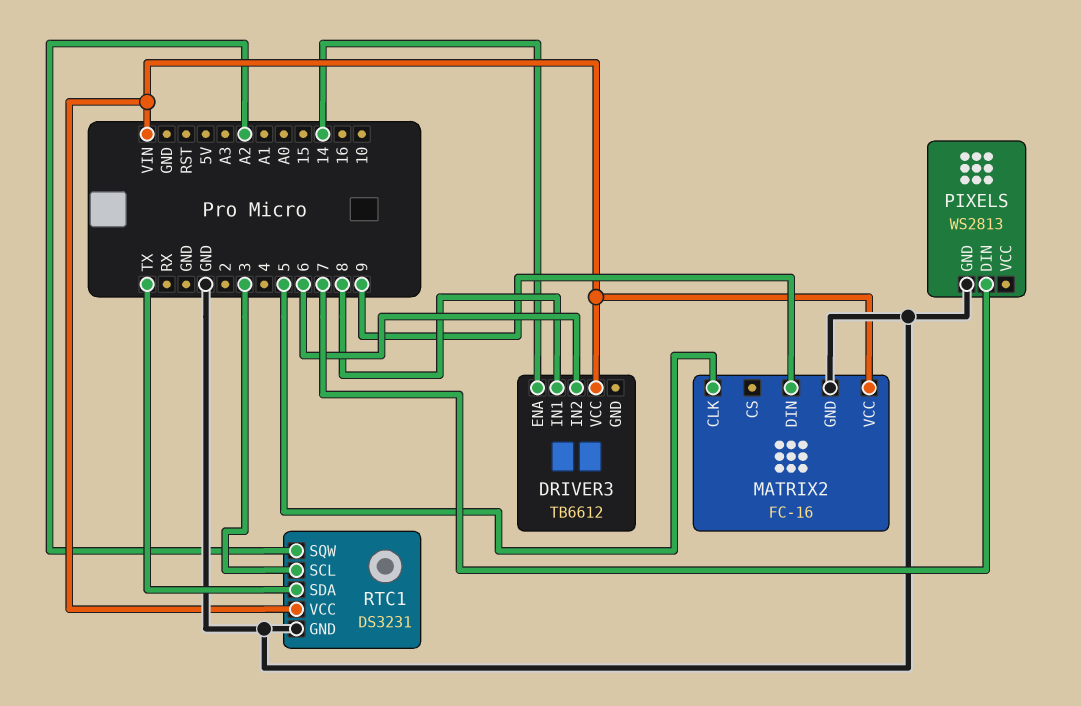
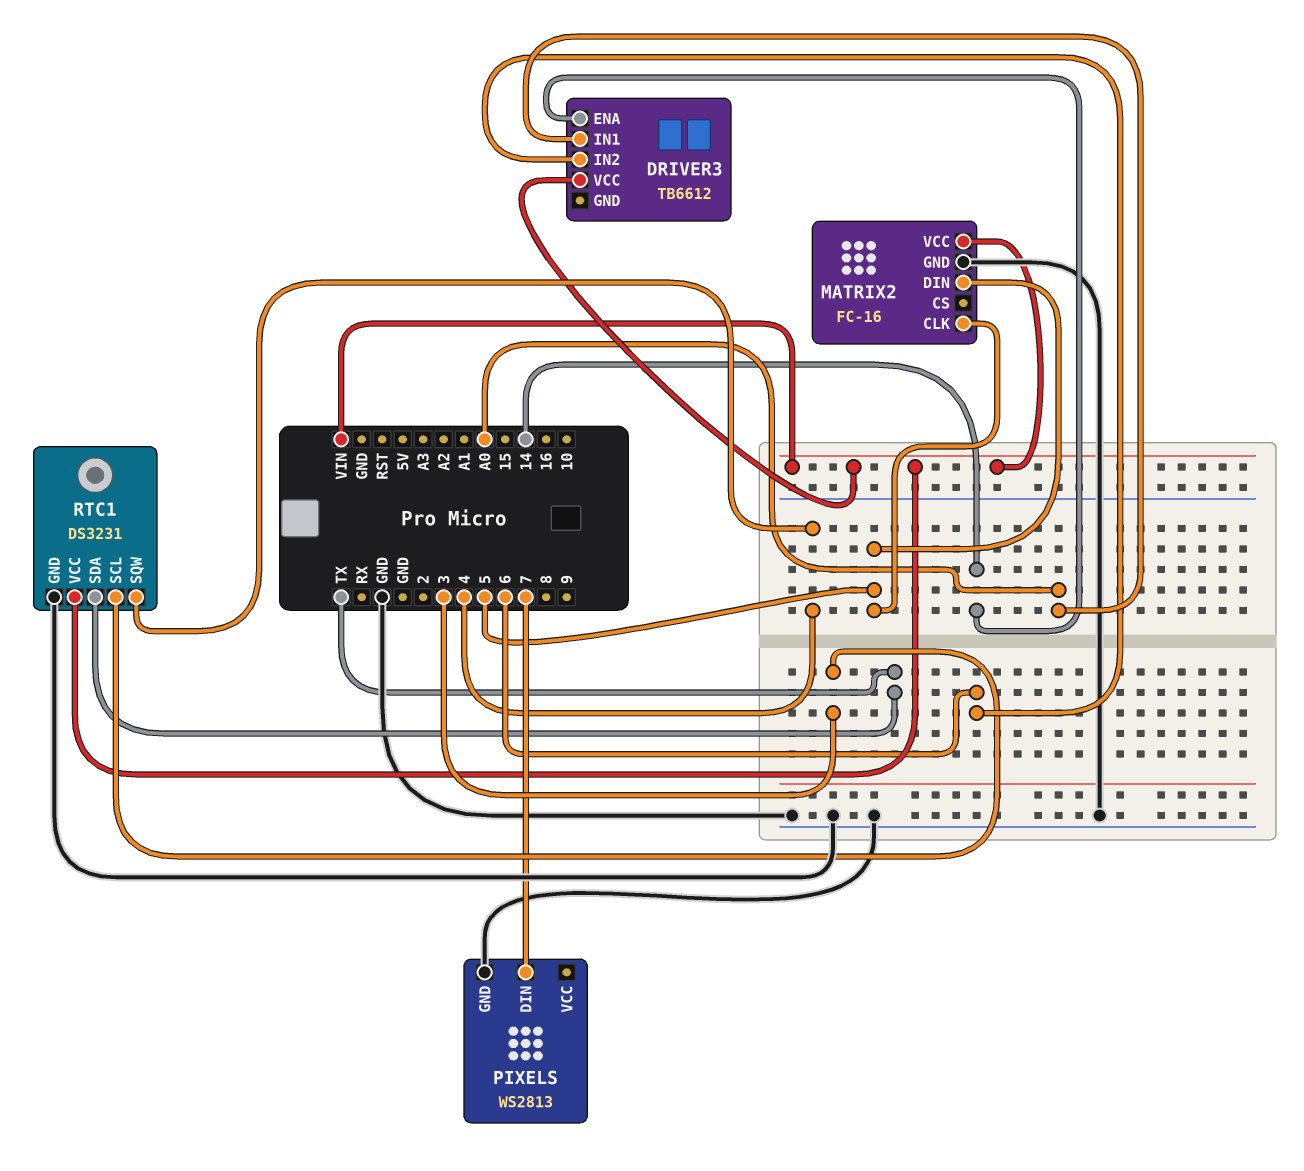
DRIVER3 pin IN1: 8 -> A0
MATRIX2 pin DIN: 9 -> 5
RTC1 pin SQW: A2 -> 4

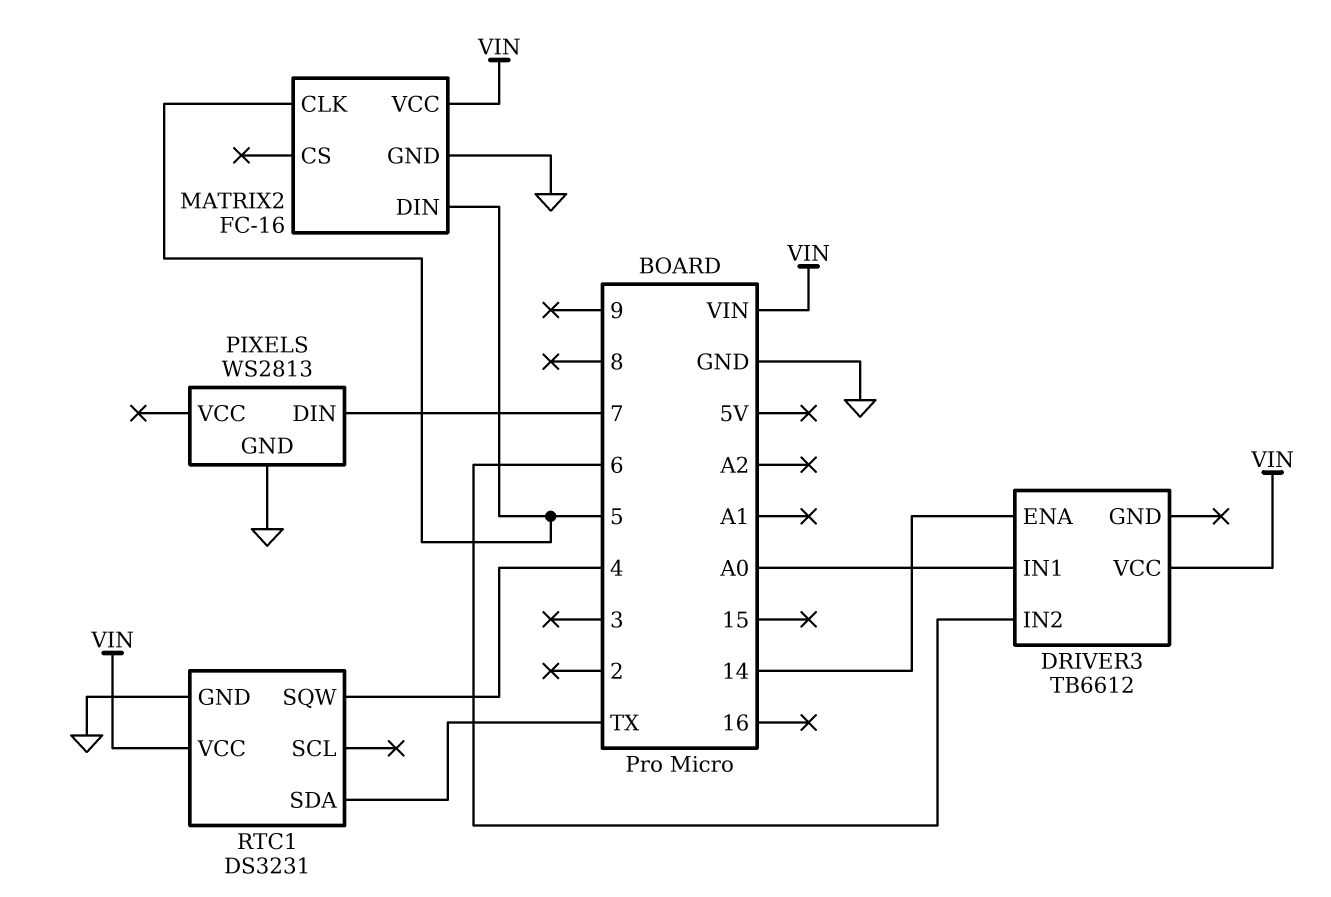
RTC1 pin SCL: 3 -> none

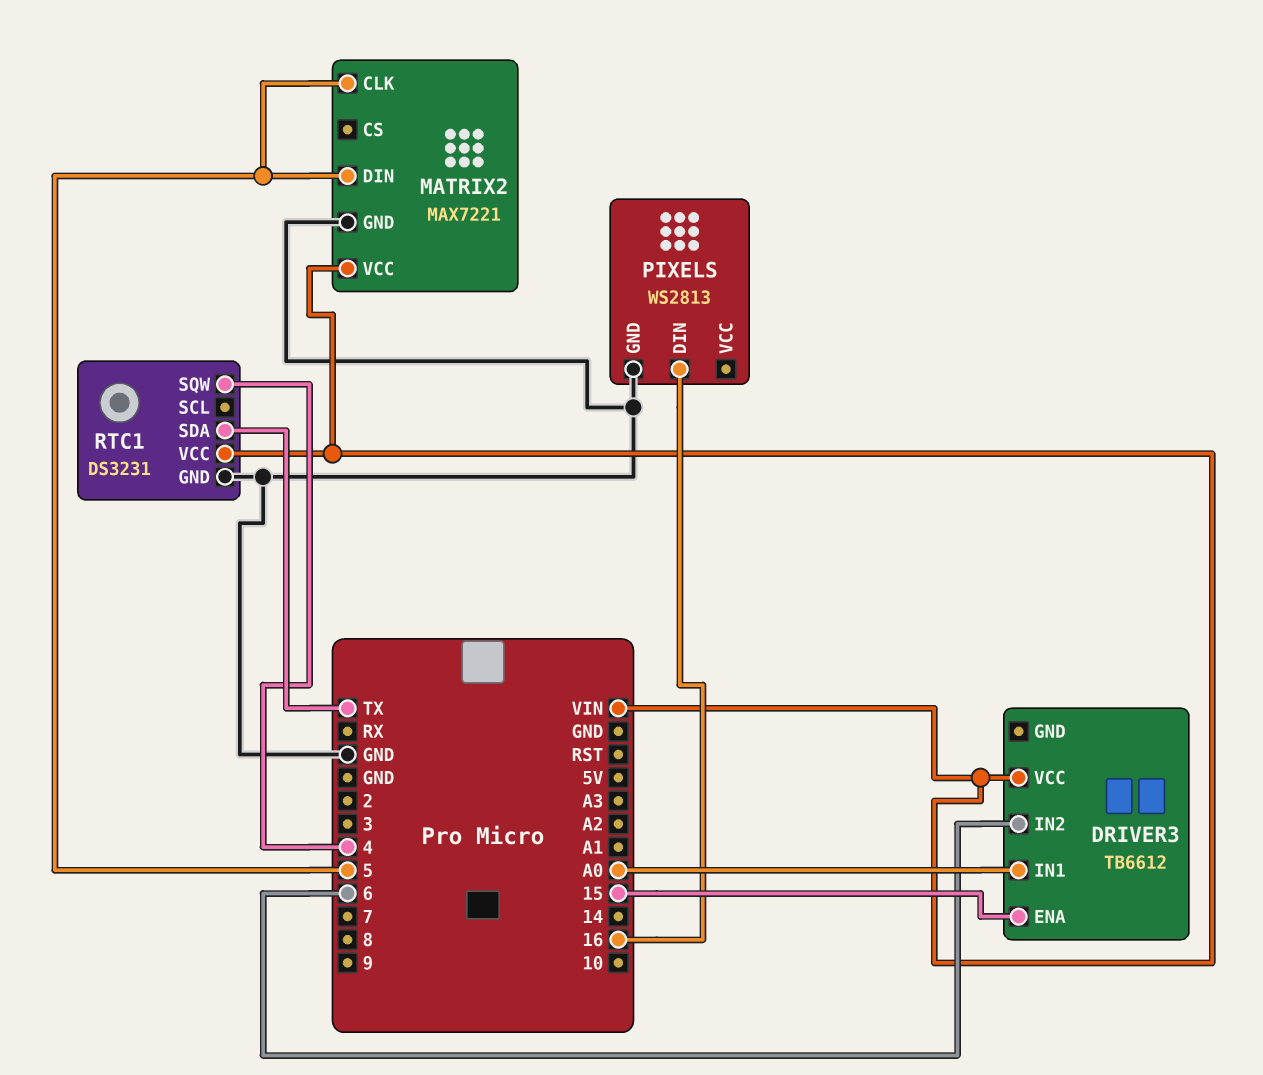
DRIVER3 pin ENA: 14 -> 15
MATRIX2: FC-16 -> MAX7221
PIXELS pin DIN: 7 -> 16

